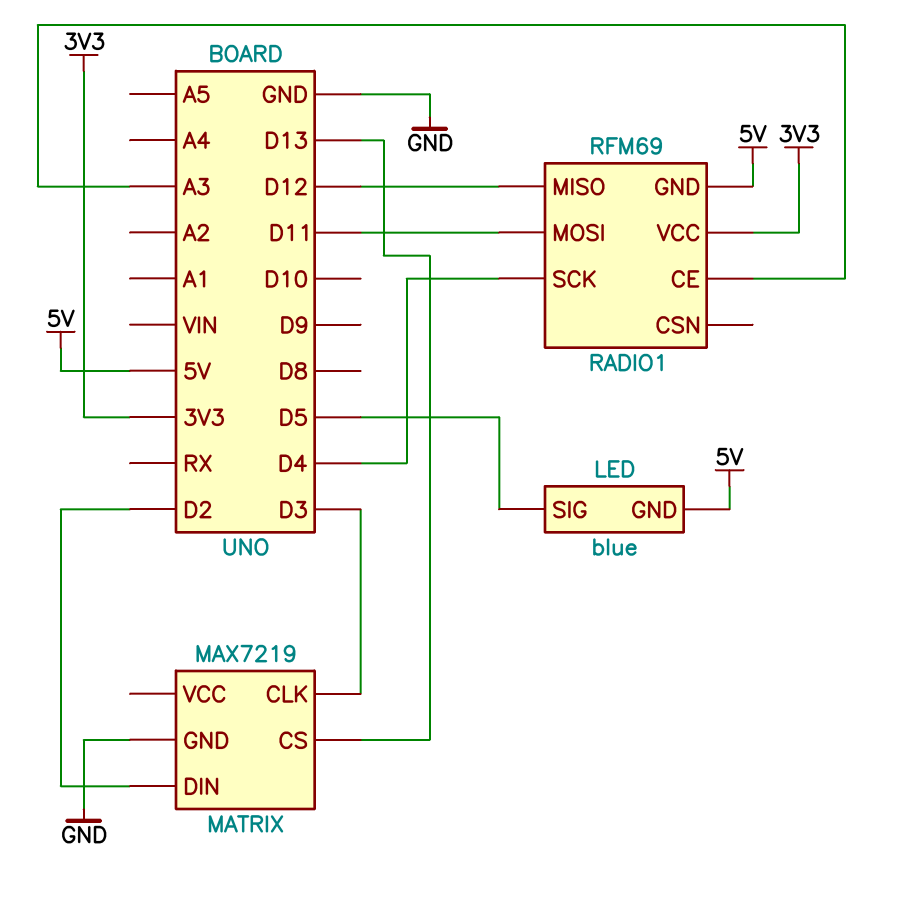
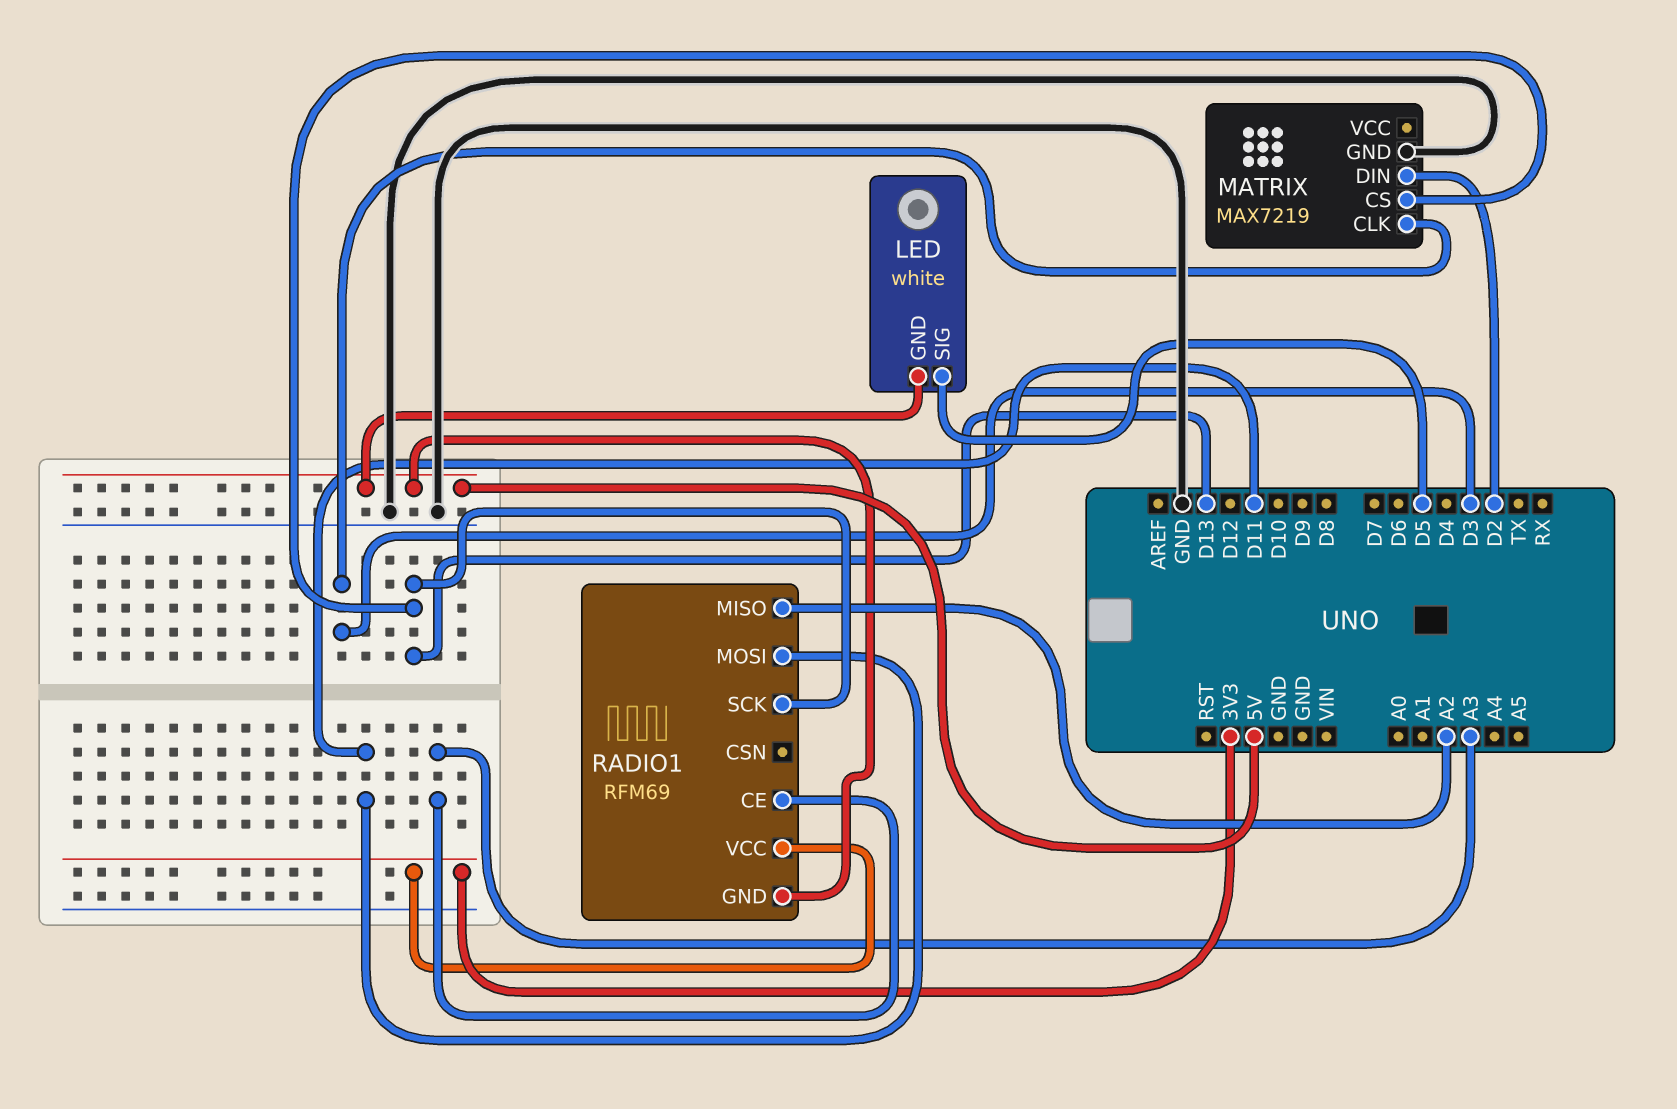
LED: blue -> white
RADIO1 pin MISO: D12 -> A2
RADIO1 pin SCK: D4 -> D13

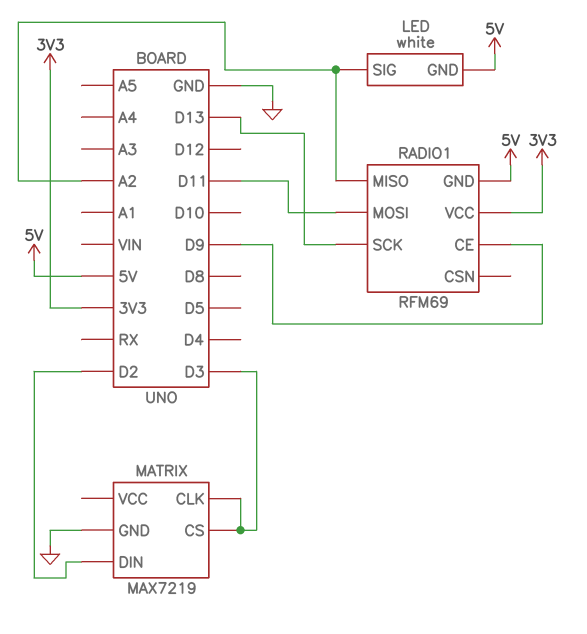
LED pin SIG: D5 -> A2
MATRIX pin CS: D13 -> D3
RADIO1 pin CE: A3 -> D9

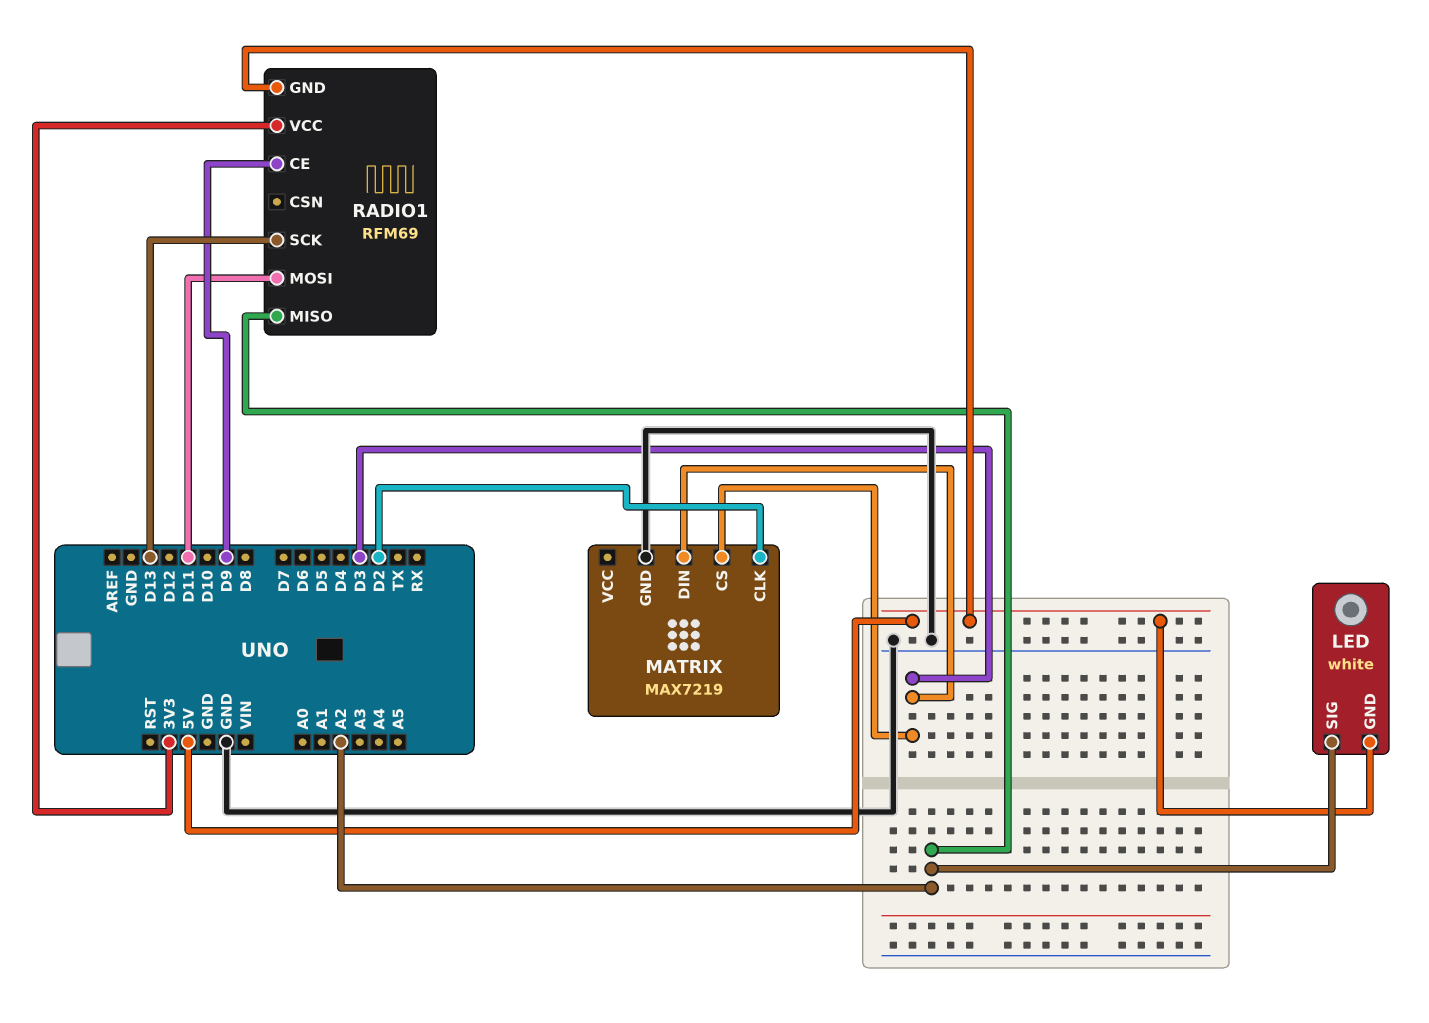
MATRIX pin CLK: D3 -> D2
MATRIX pin DIN: D2 -> D3

